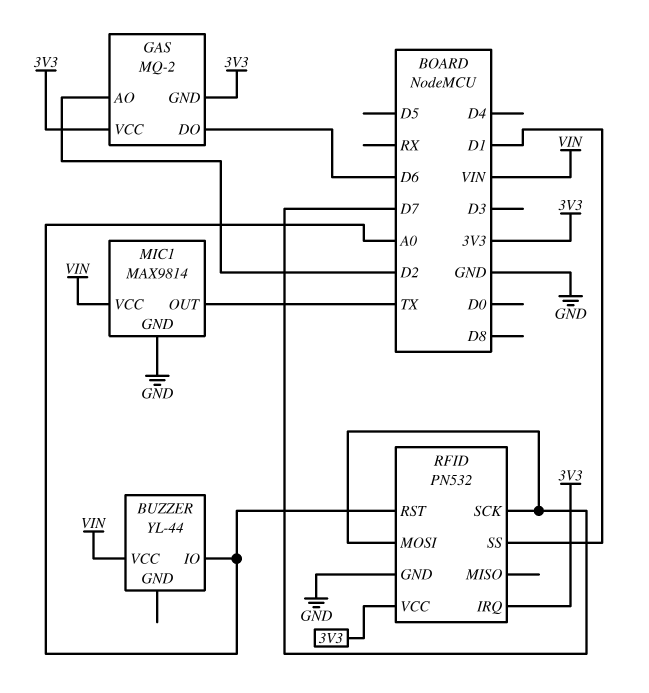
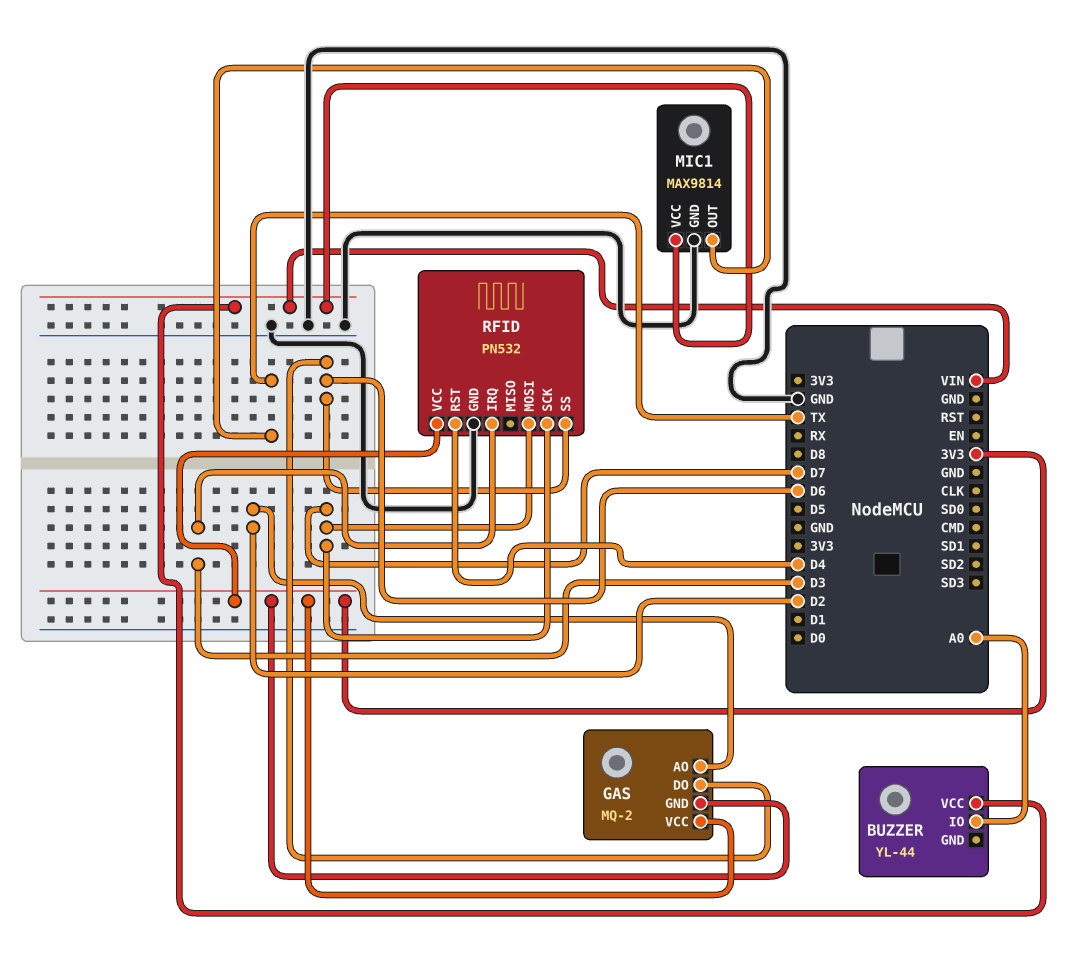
RFID pin IRQ: 3V3 -> D3
RFID pin RST: A0 -> D4
RFID pin SS: D1 -> D6

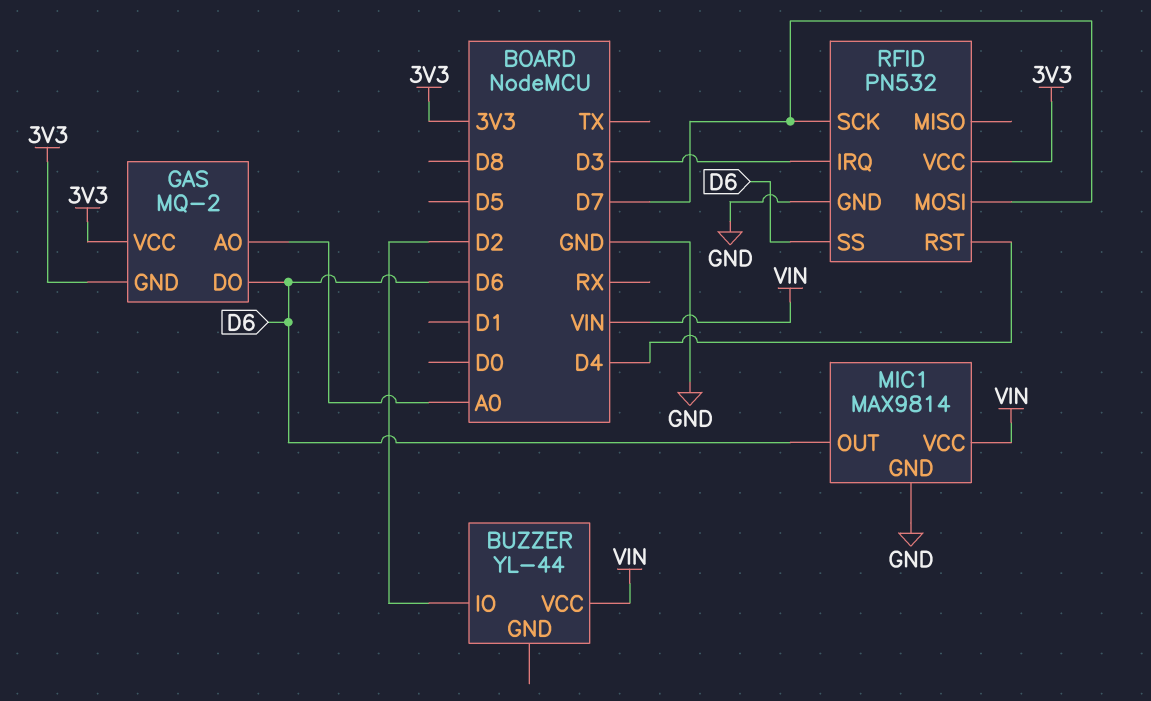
BUZZER pin IO: A0 -> D2
GAS pin AO: D2 -> A0
MIC1 pin OUT: TX -> D6

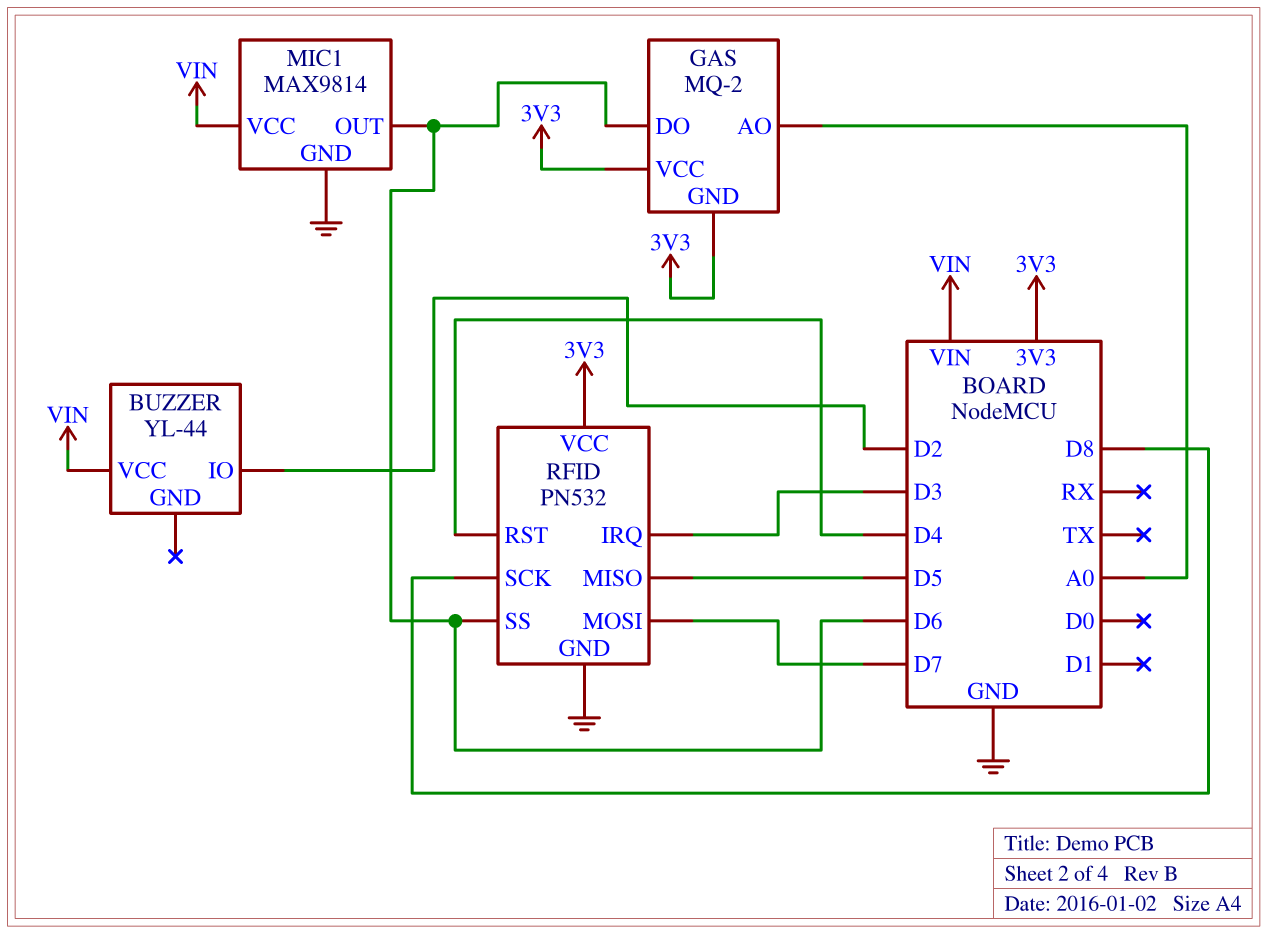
RFID pin MISO: none -> D5
RFID pin SCK: D7 -> D8

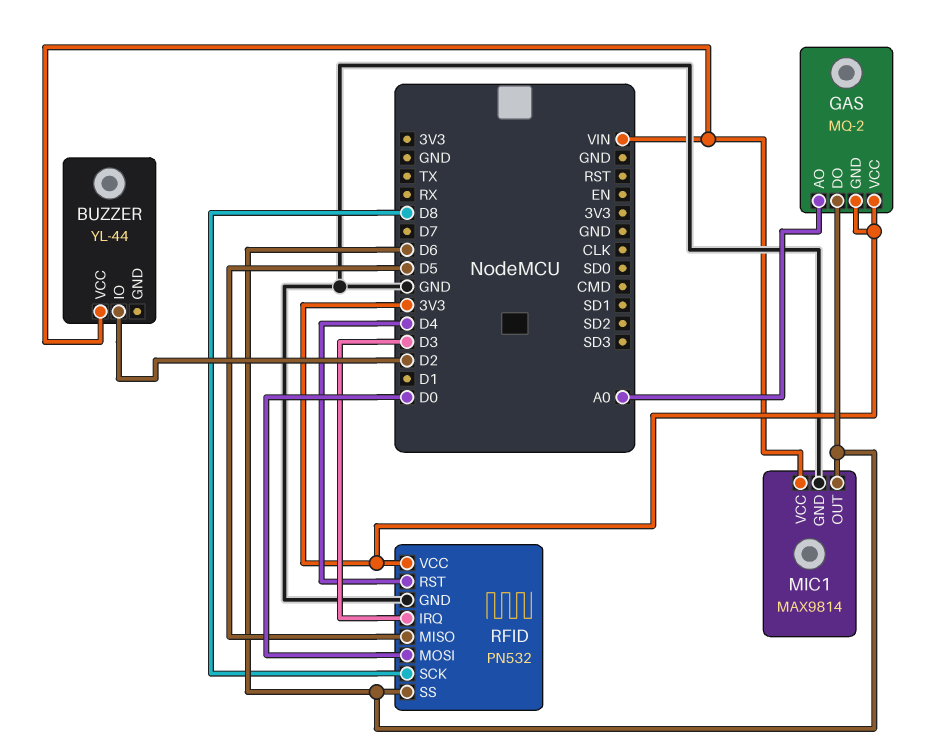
RFID pin MOSI: D7 -> D0

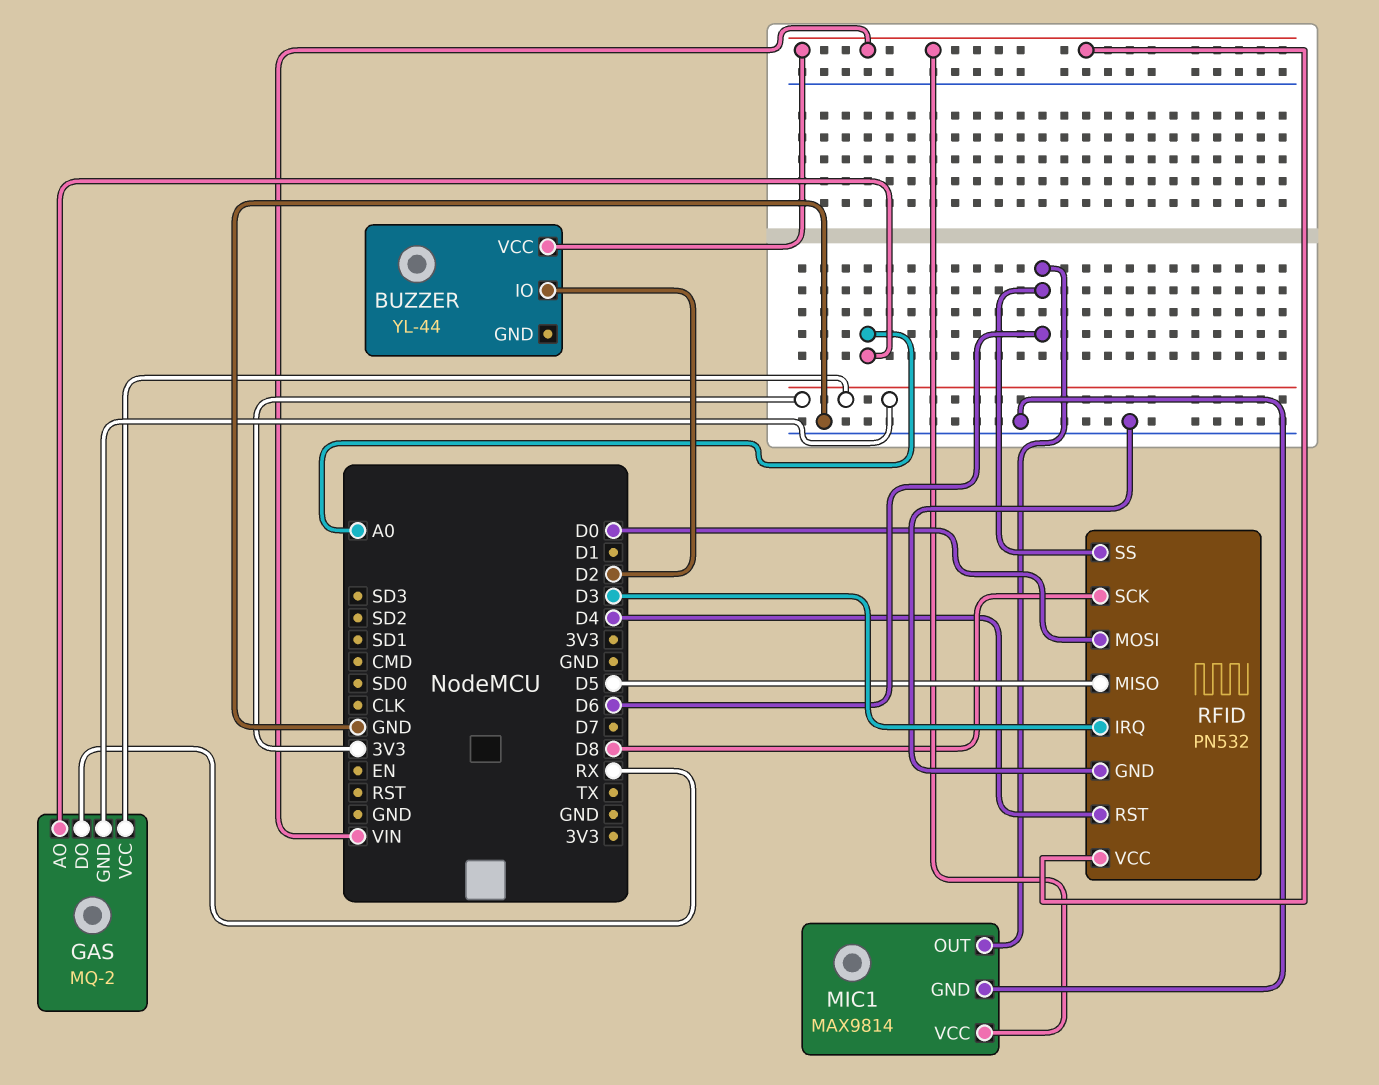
GAS pin DO: D6 -> RX
RFID pin VCC: 3V3 -> VIN

